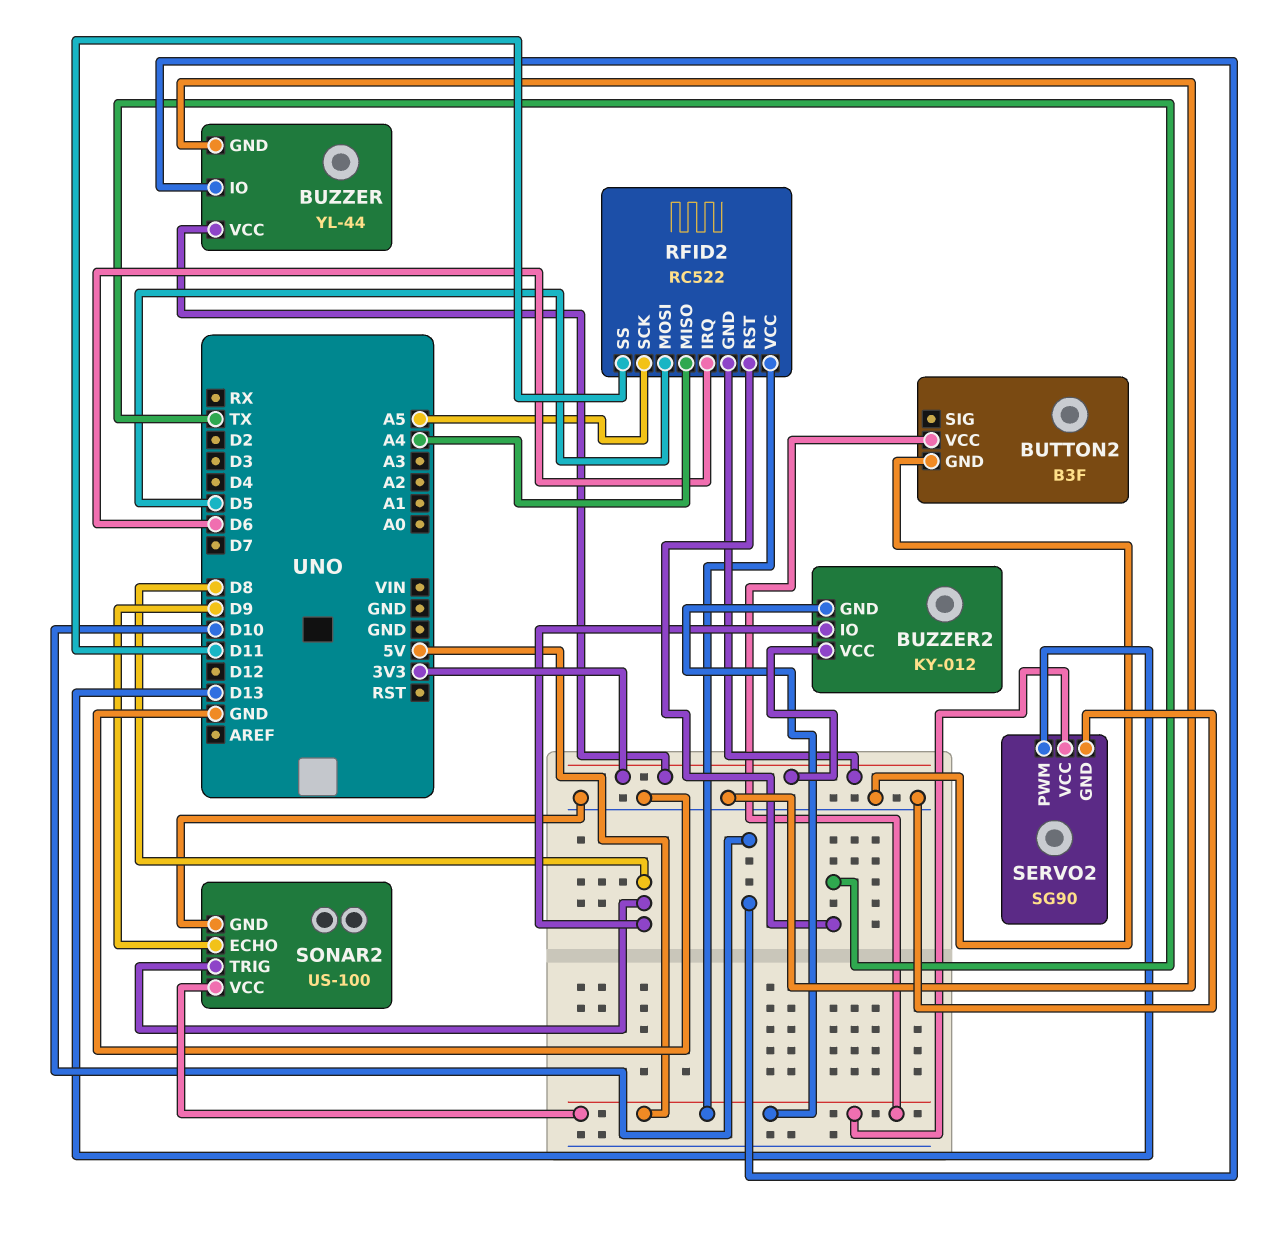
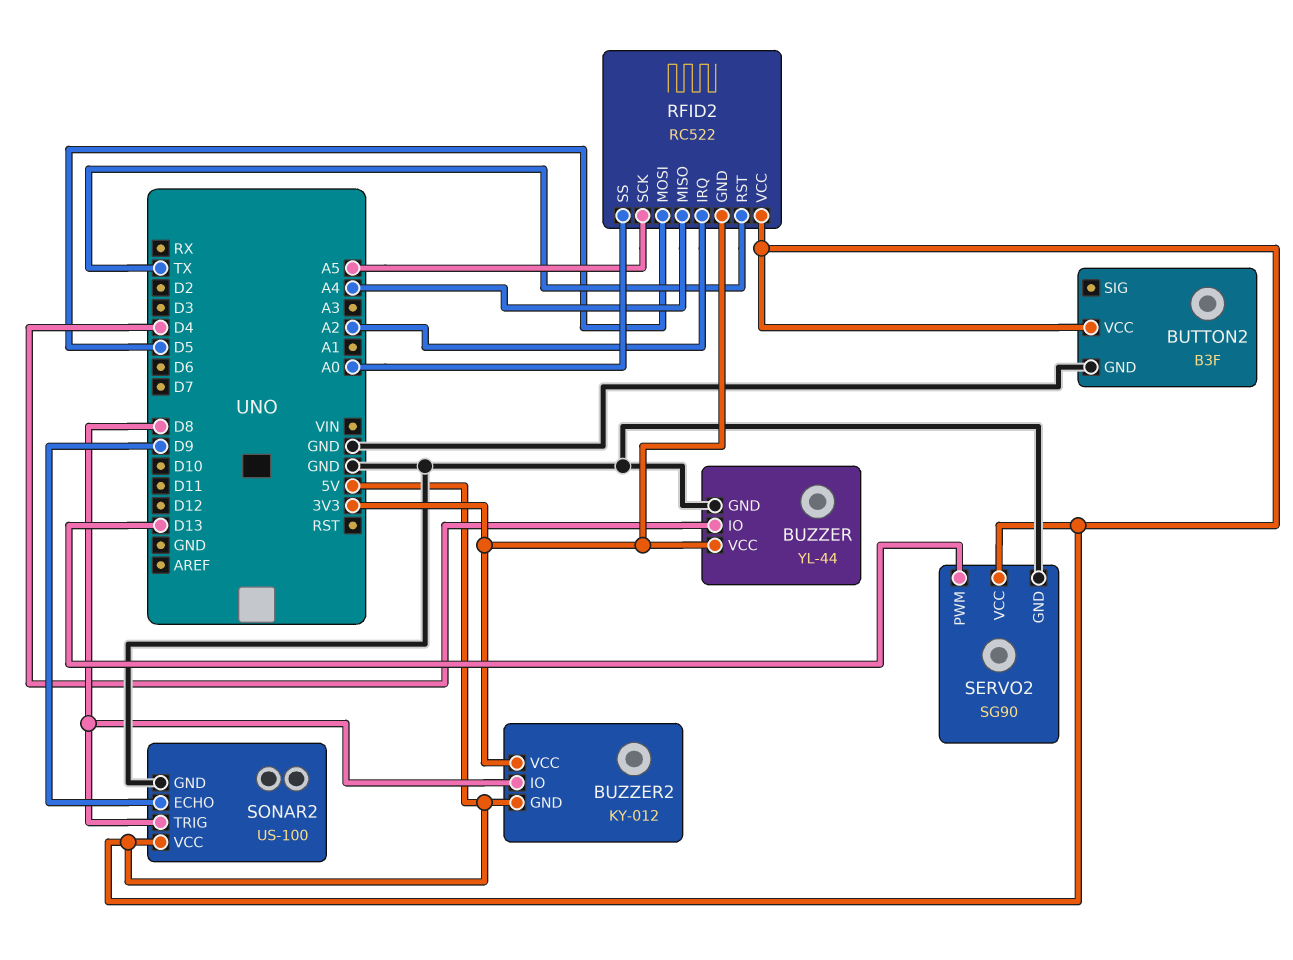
BUZZER pin IO: D10 -> D4
RFID2 pin IRQ: D6 -> A2
RFID2 pin SS: D11 -> A0

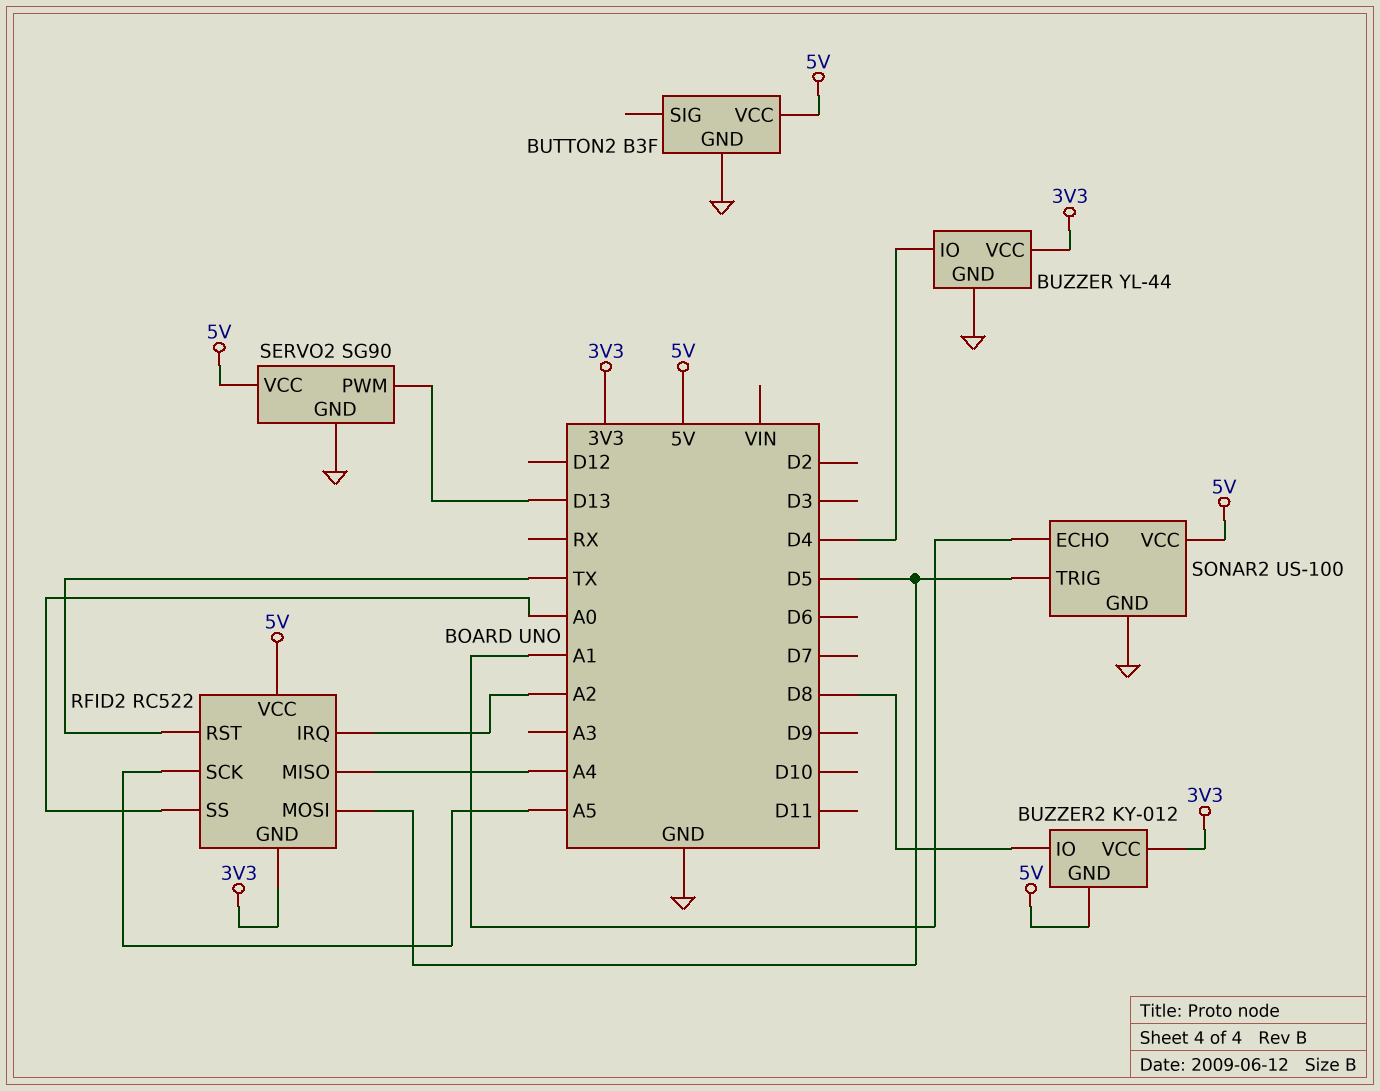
SONAR2 pin ECHO: D9 -> A1
SONAR2 pin TRIG: D8 -> D5

